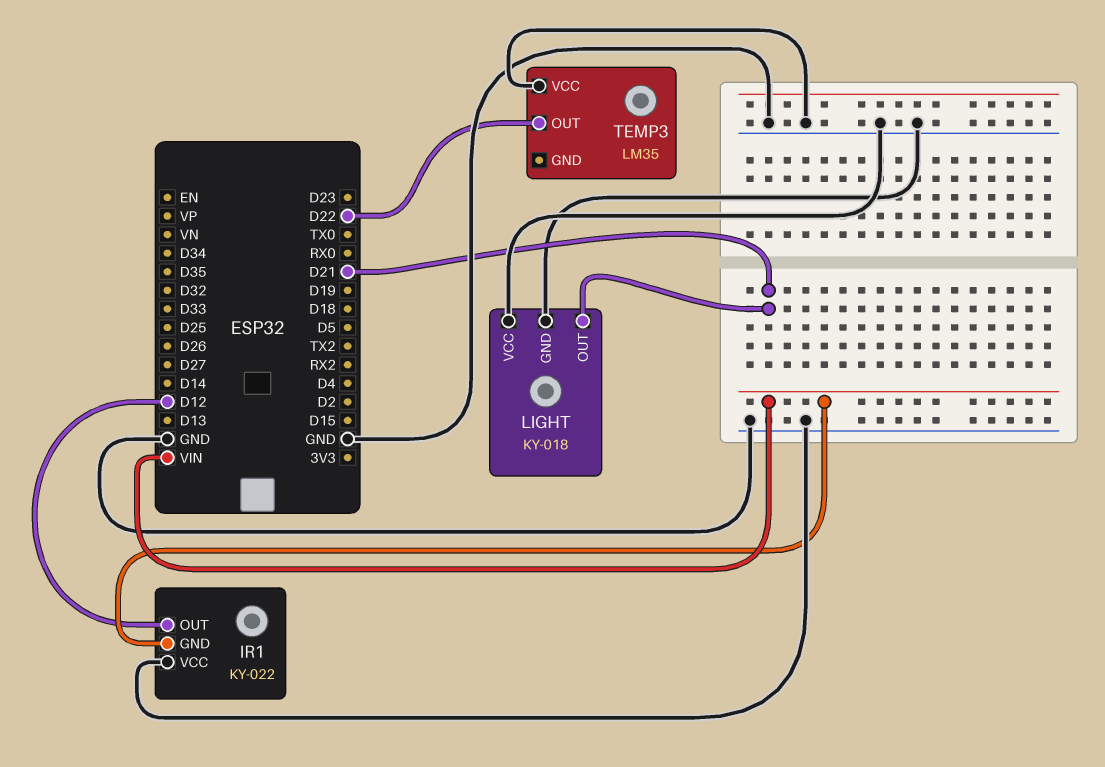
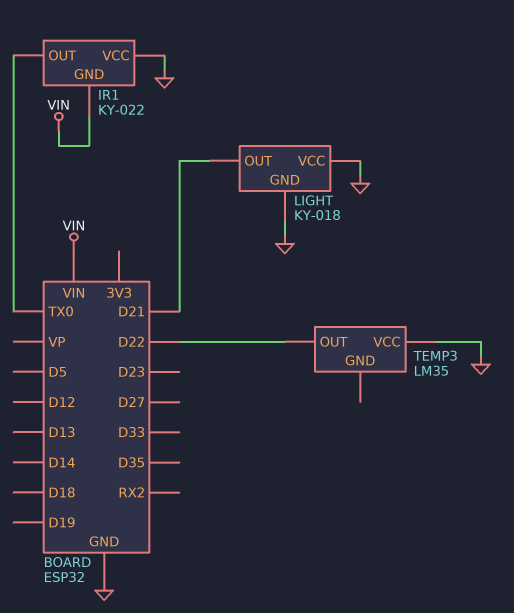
IR1 pin OUT: D12 -> TX0

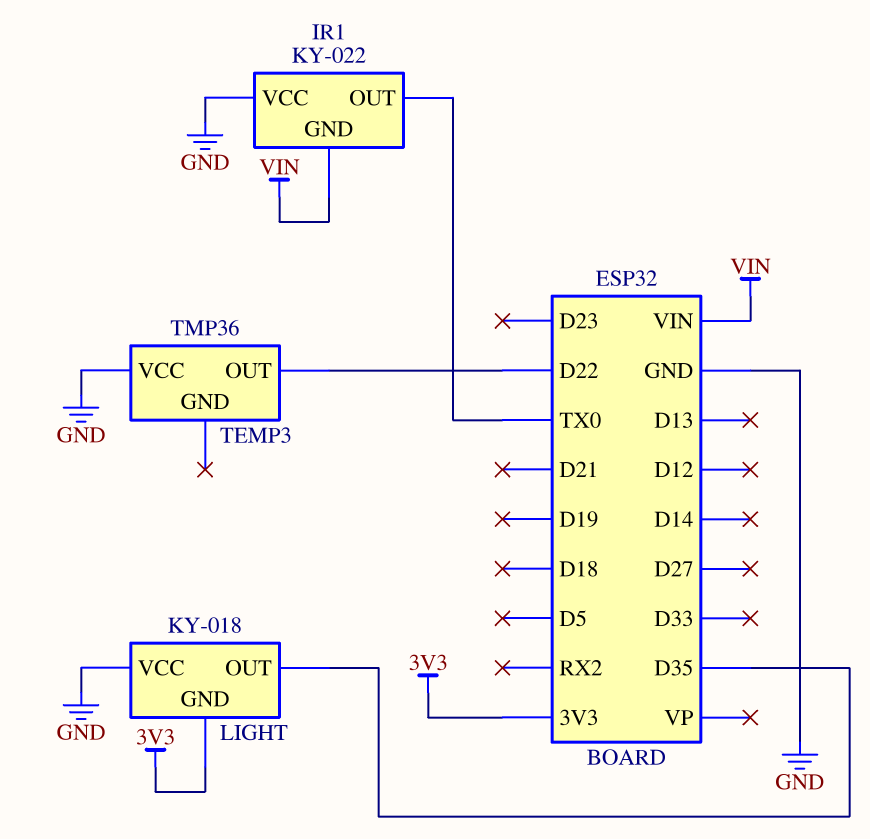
LIGHT pin GND: GND -> 3V3
LIGHT pin OUT: D21 -> D35
TEMP3: LM35 -> TMP36

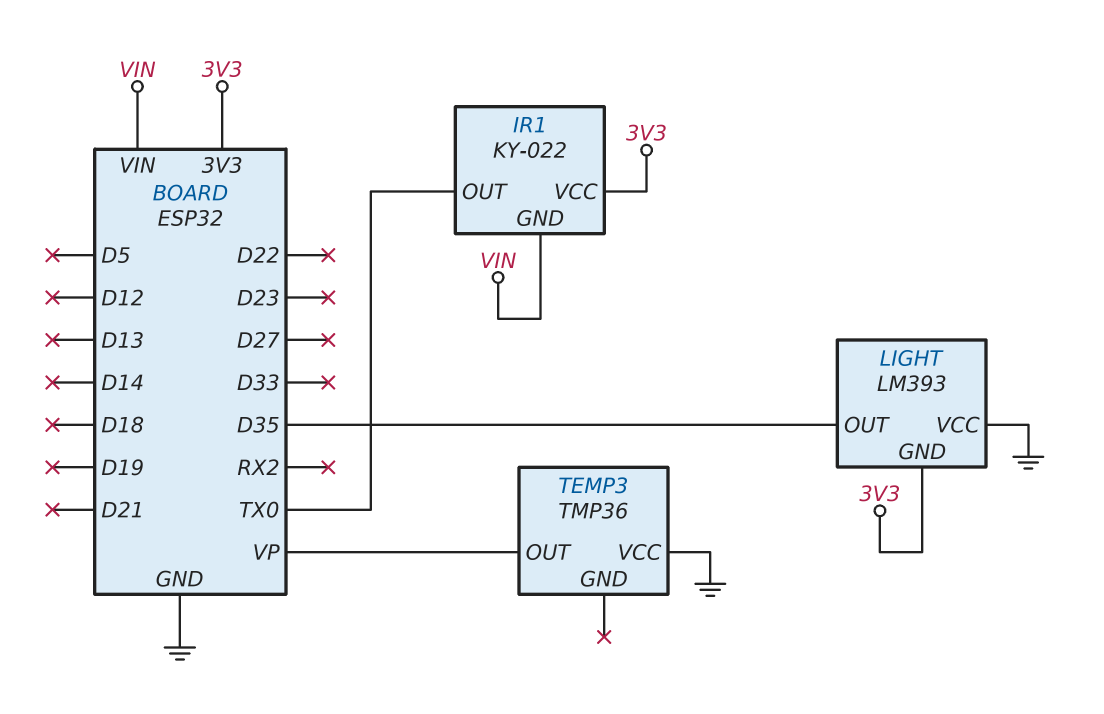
IR1 pin VCC: GND -> 3V3
LIGHT: KY-018 -> LM393
TEMP3 pin OUT: D22 -> VP

